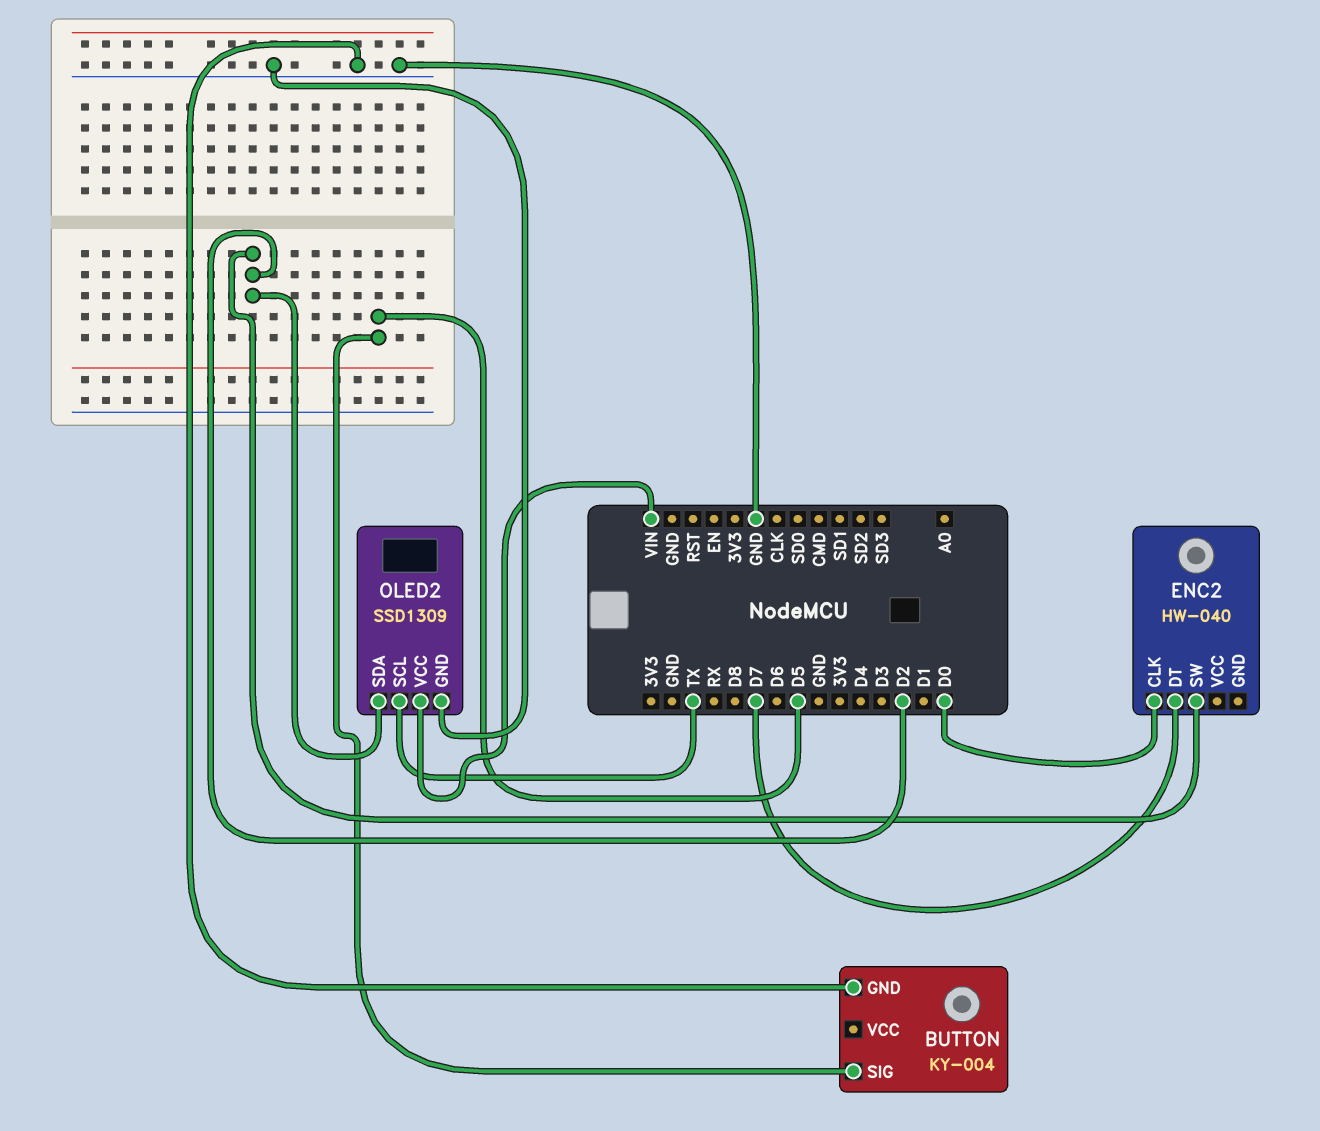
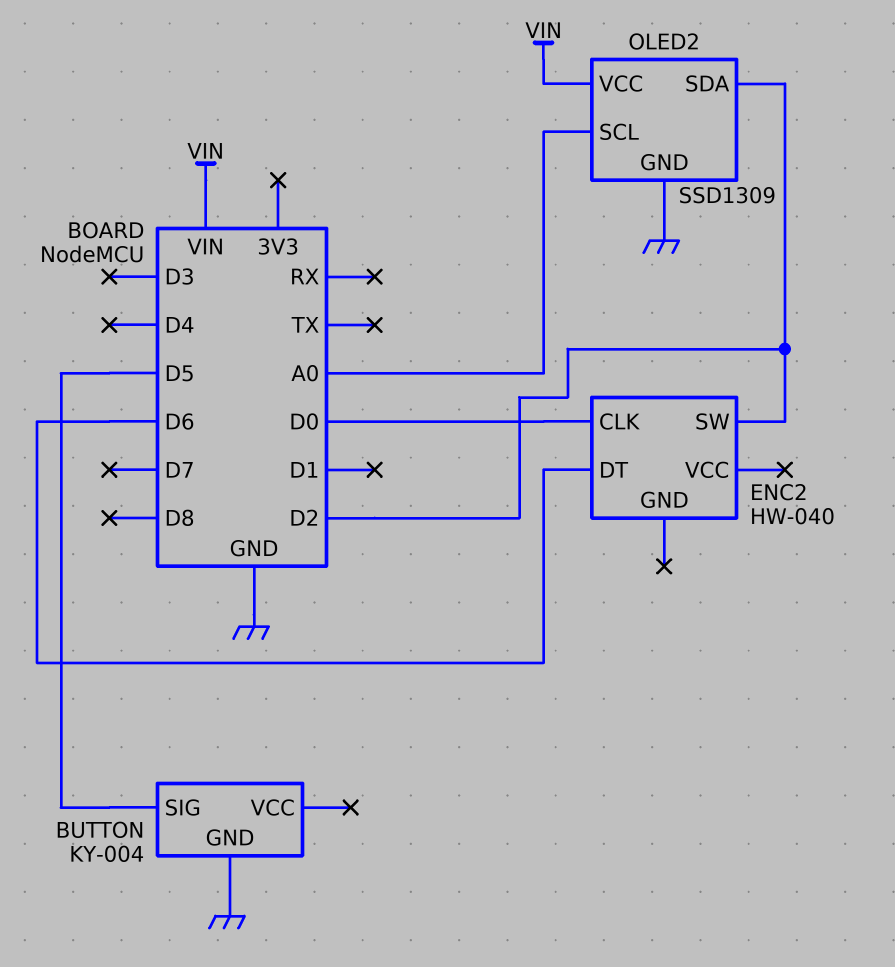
ENC2 pin DT: D7 -> D6
OLED2 pin SCL: TX -> A0

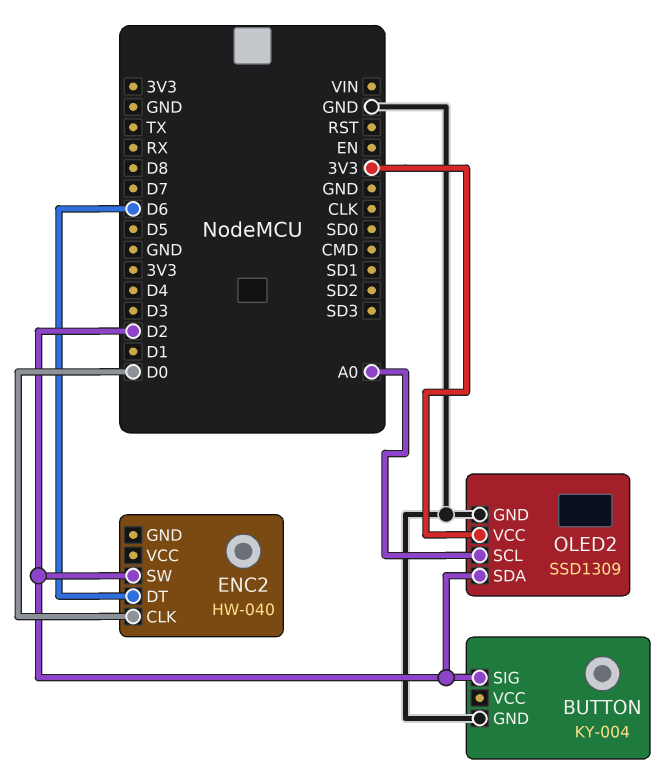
BUTTON pin SIG: D5 -> D2
OLED2 pin VCC: VIN -> 3V3

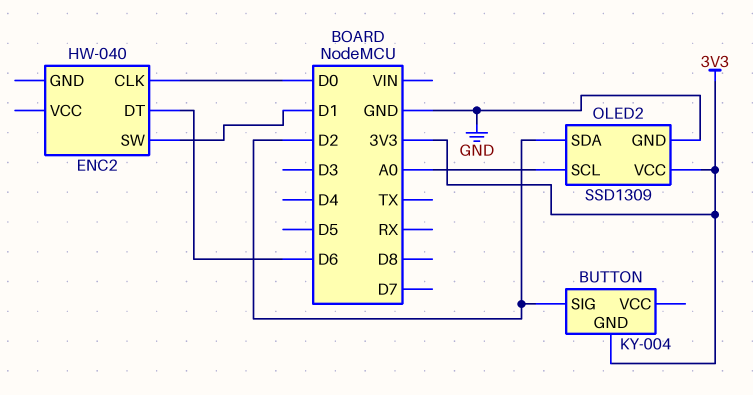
BUTTON pin GND: GND -> 3V3
ENC2 pin SW: D2 -> D1

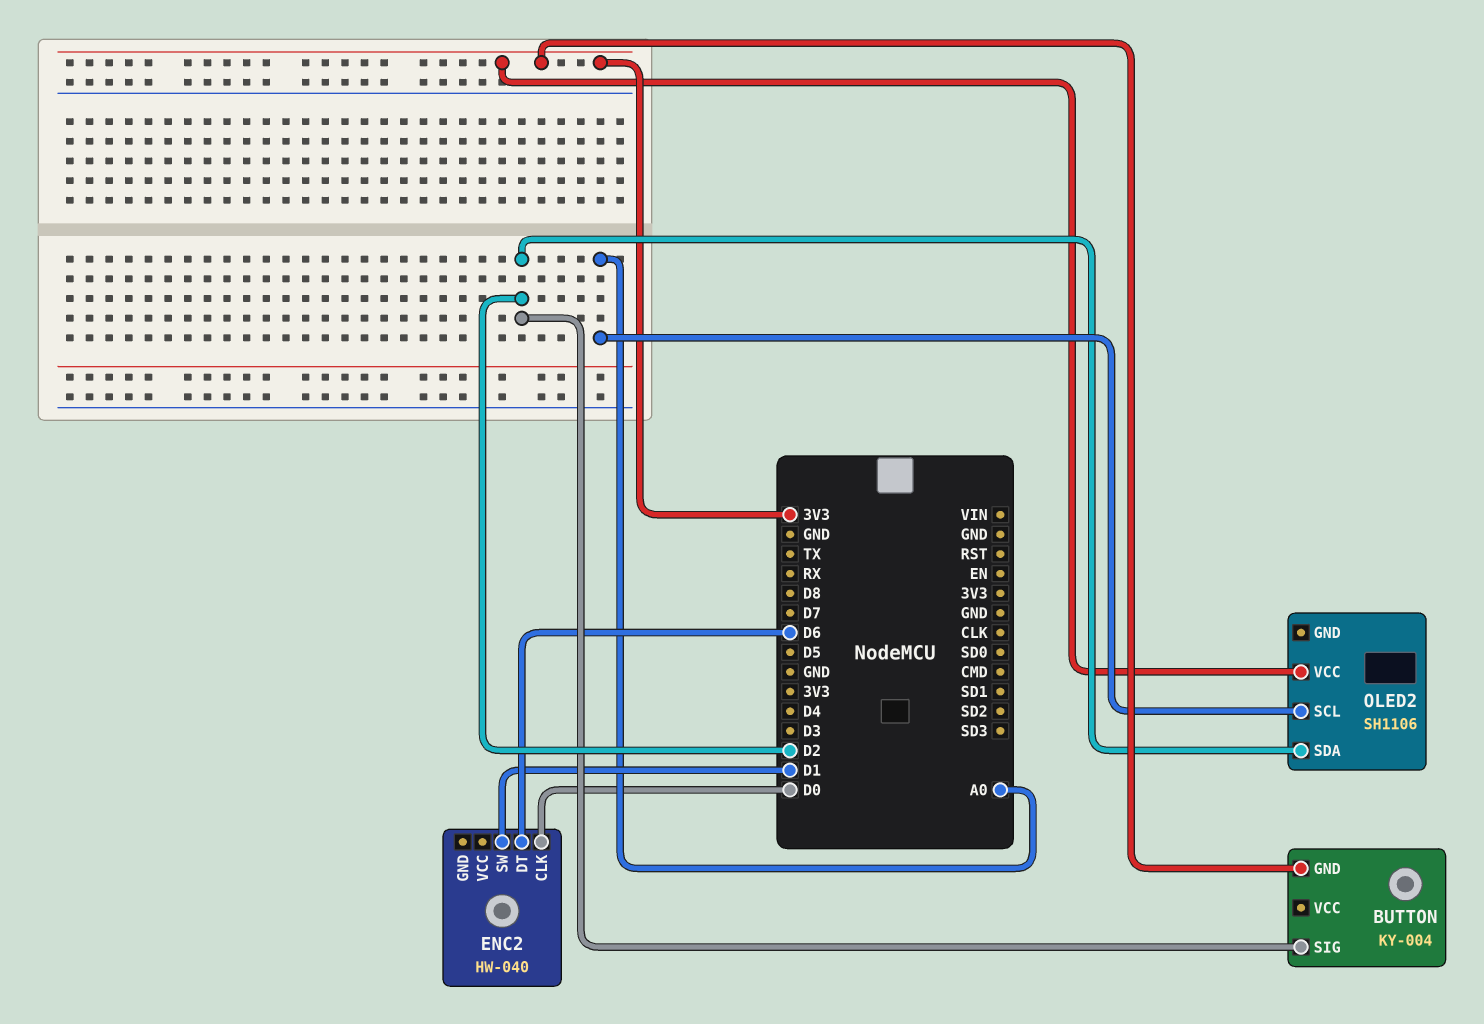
OLED2: SSD1309 -> SH1106
OLED2 pin GND: GND -> none

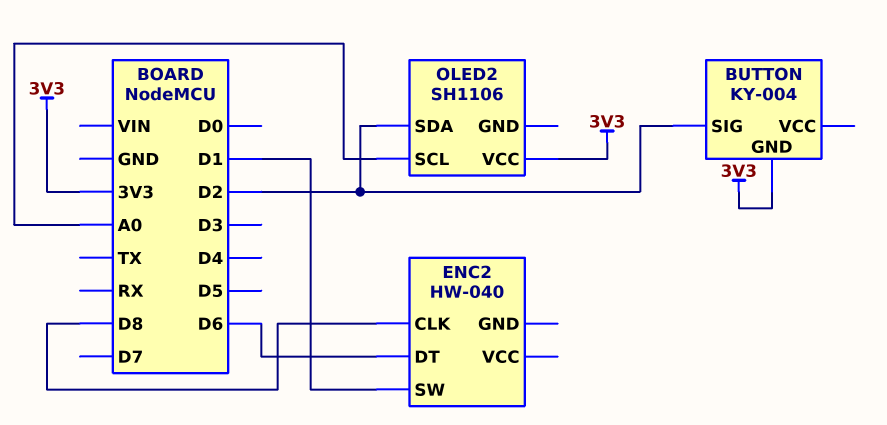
ENC2 pin CLK: D0 -> D8

